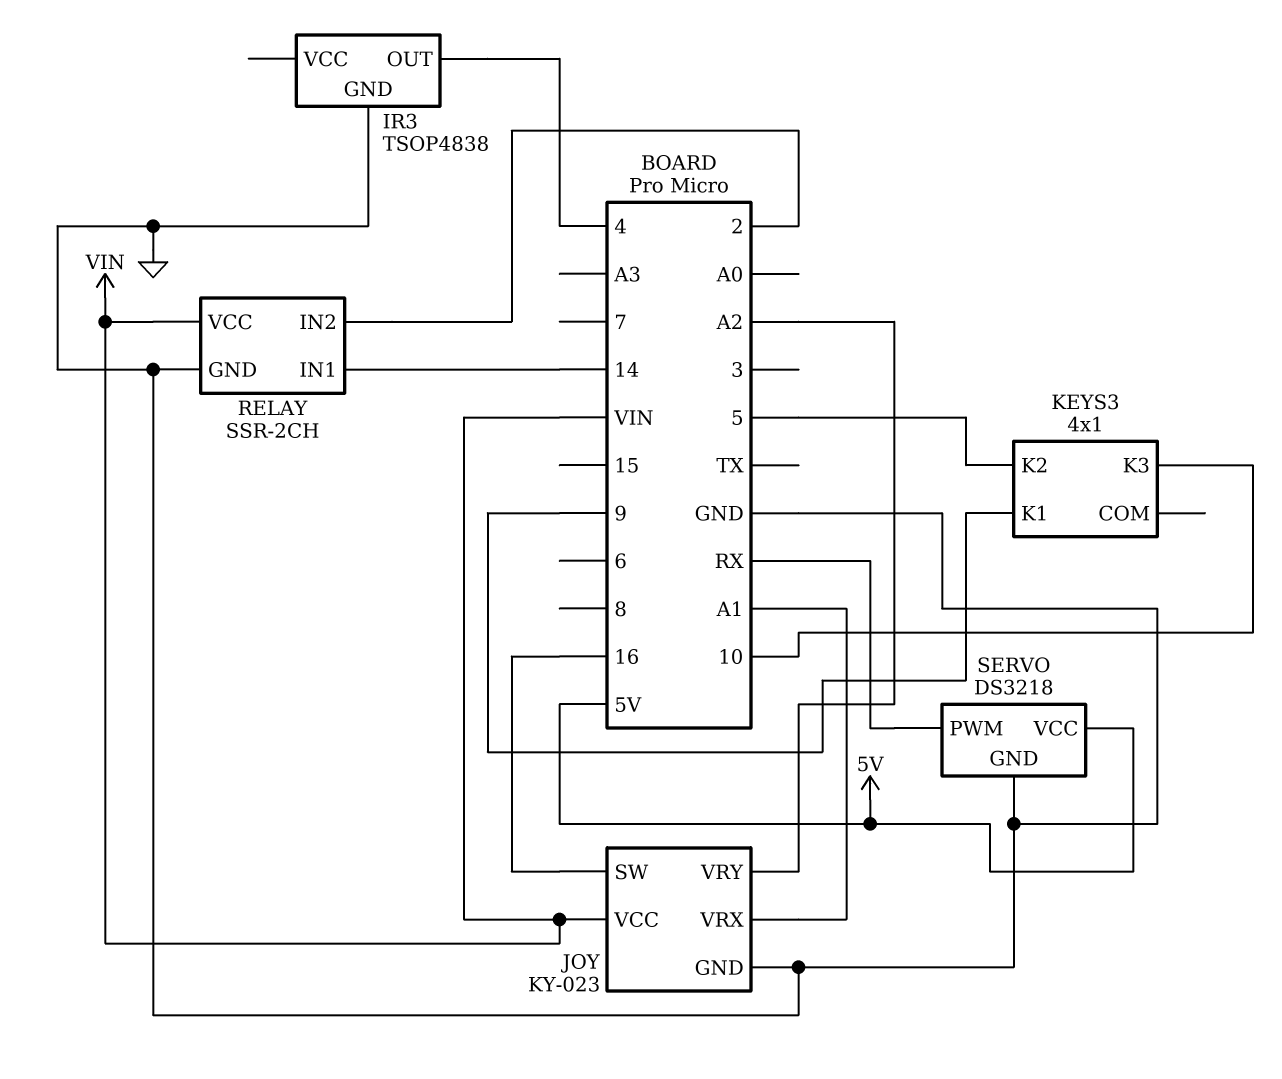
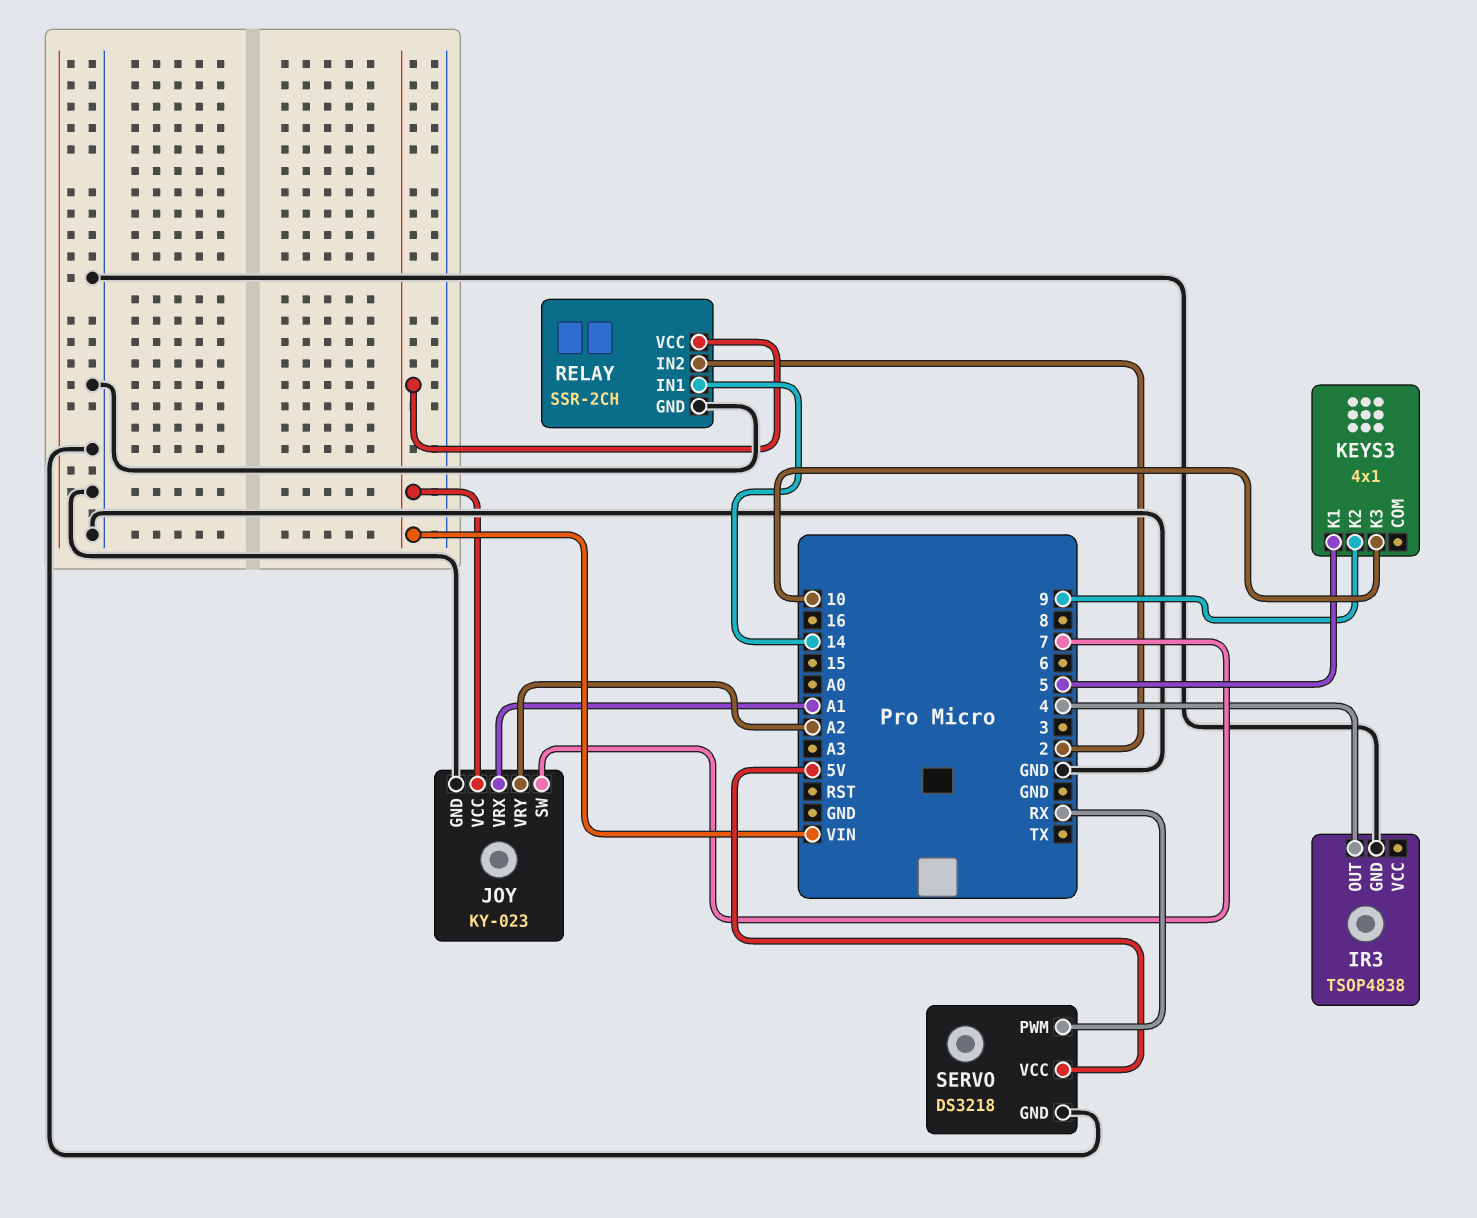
JOY pin SW: 16 -> 7
KEYS3 pin K1: 9 -> 5
KEYS3 pin K2: 5 -> 9

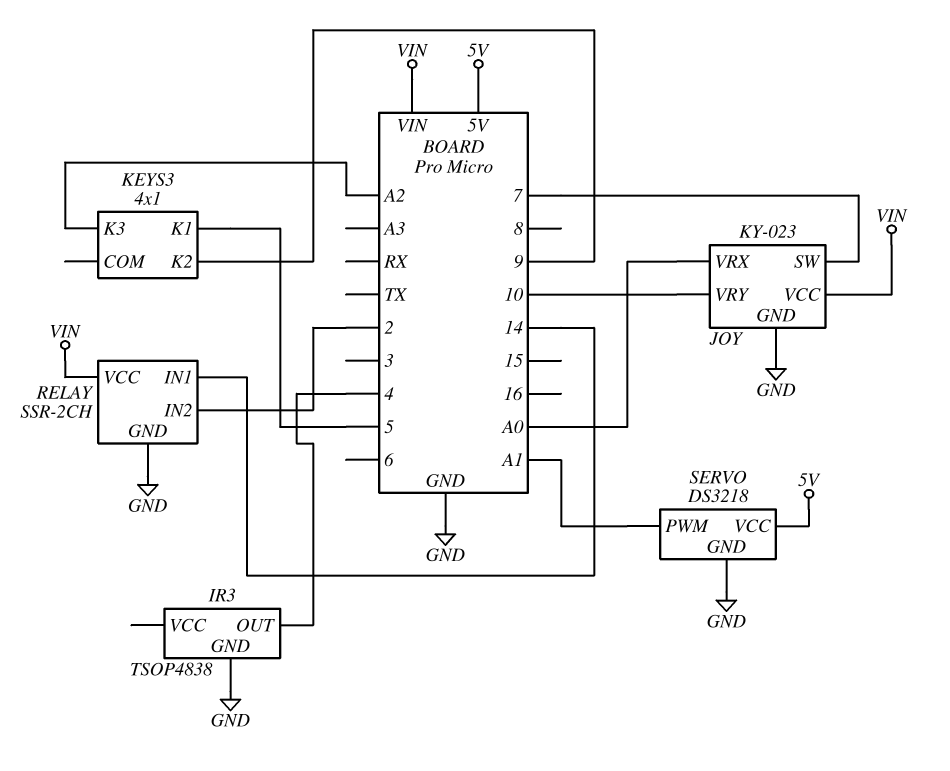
JOY pin VRX: A1 -> A0
JOY pin VRY: A2 -> 10
KEYS3 pin K3: 10 -> A2
SERVO pin PWM: RX -> A1

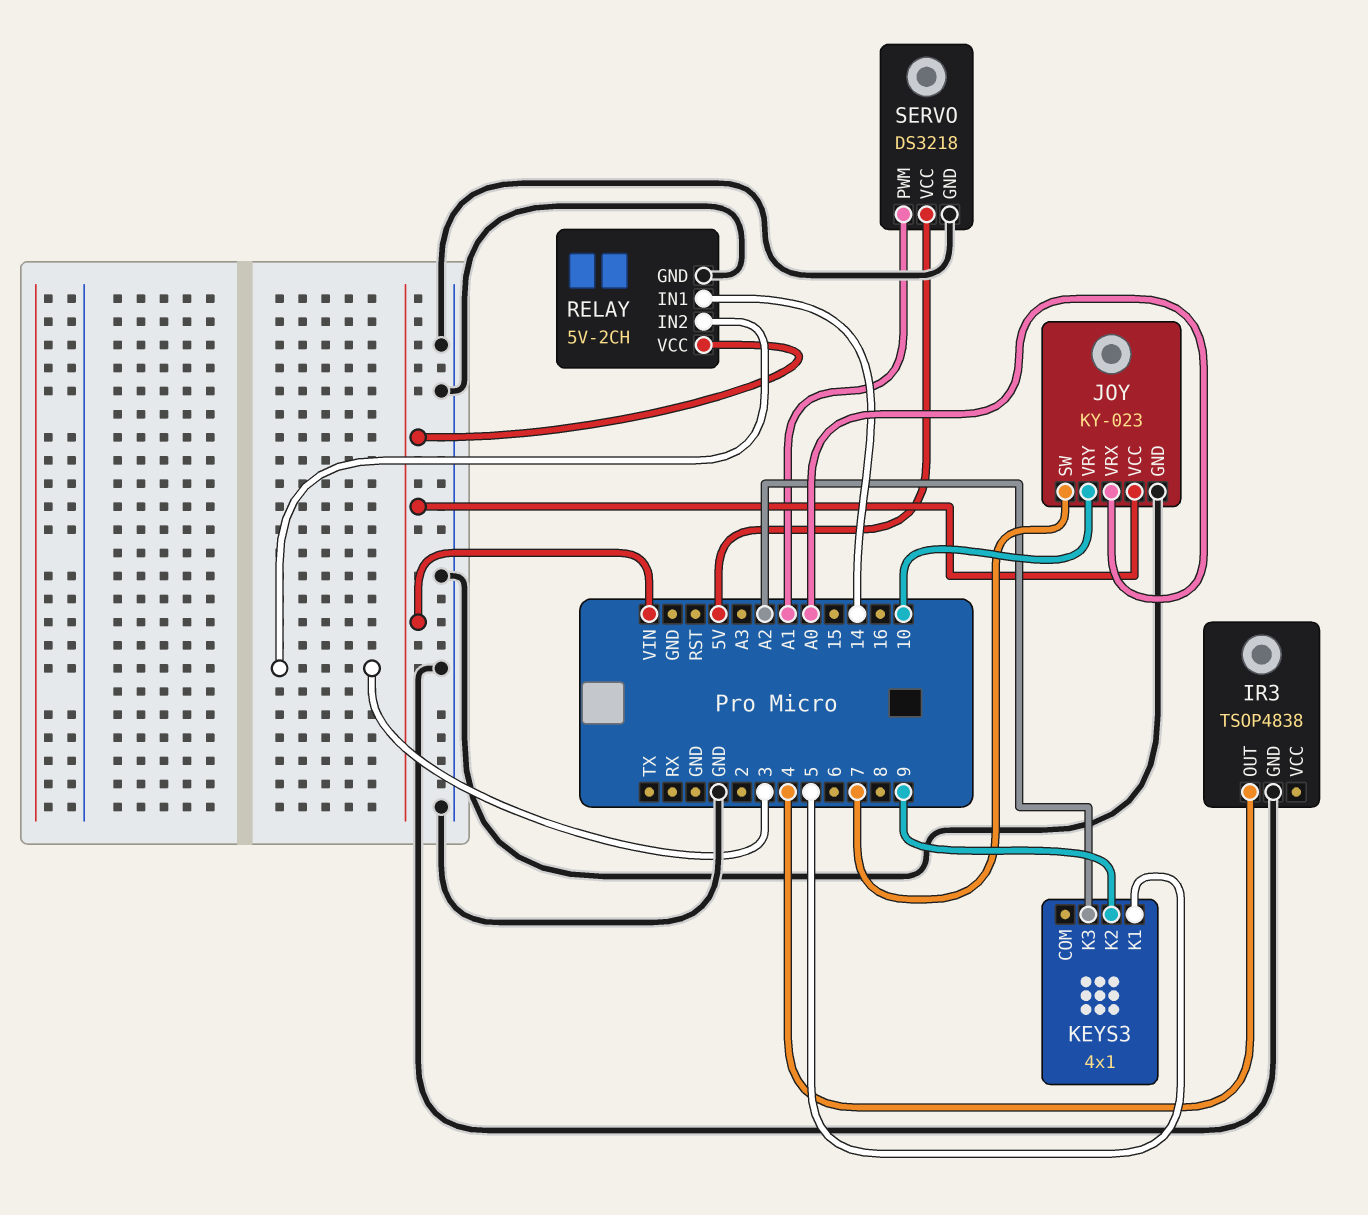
RELAY: SSR-2CH -> 5V-2CH
RELAY pin IN2: 2 -> 3

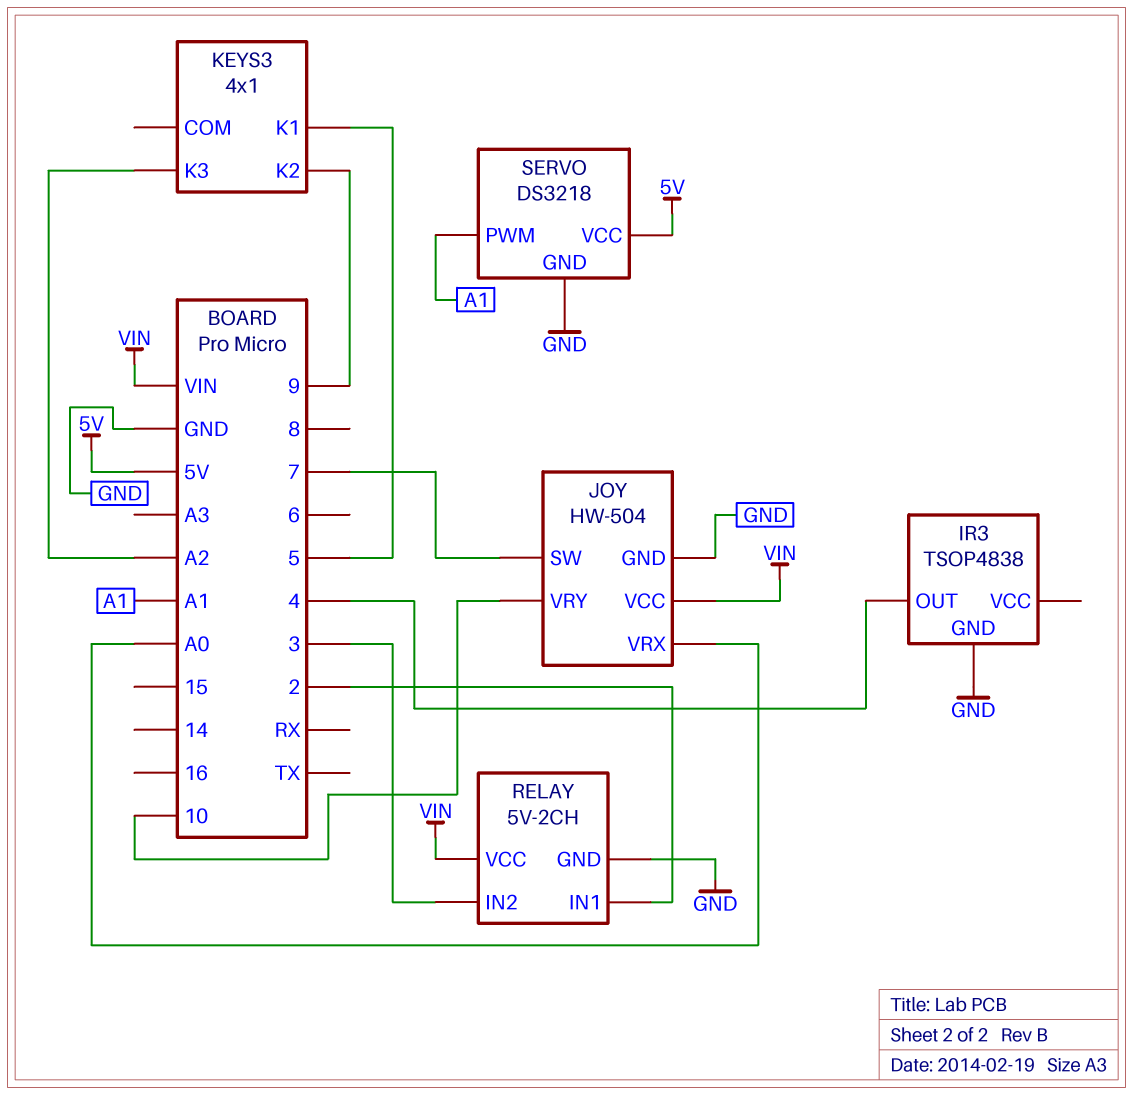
JOY: KY-023 -> HW-504
RELAY pin IN1: 14 -> 2

